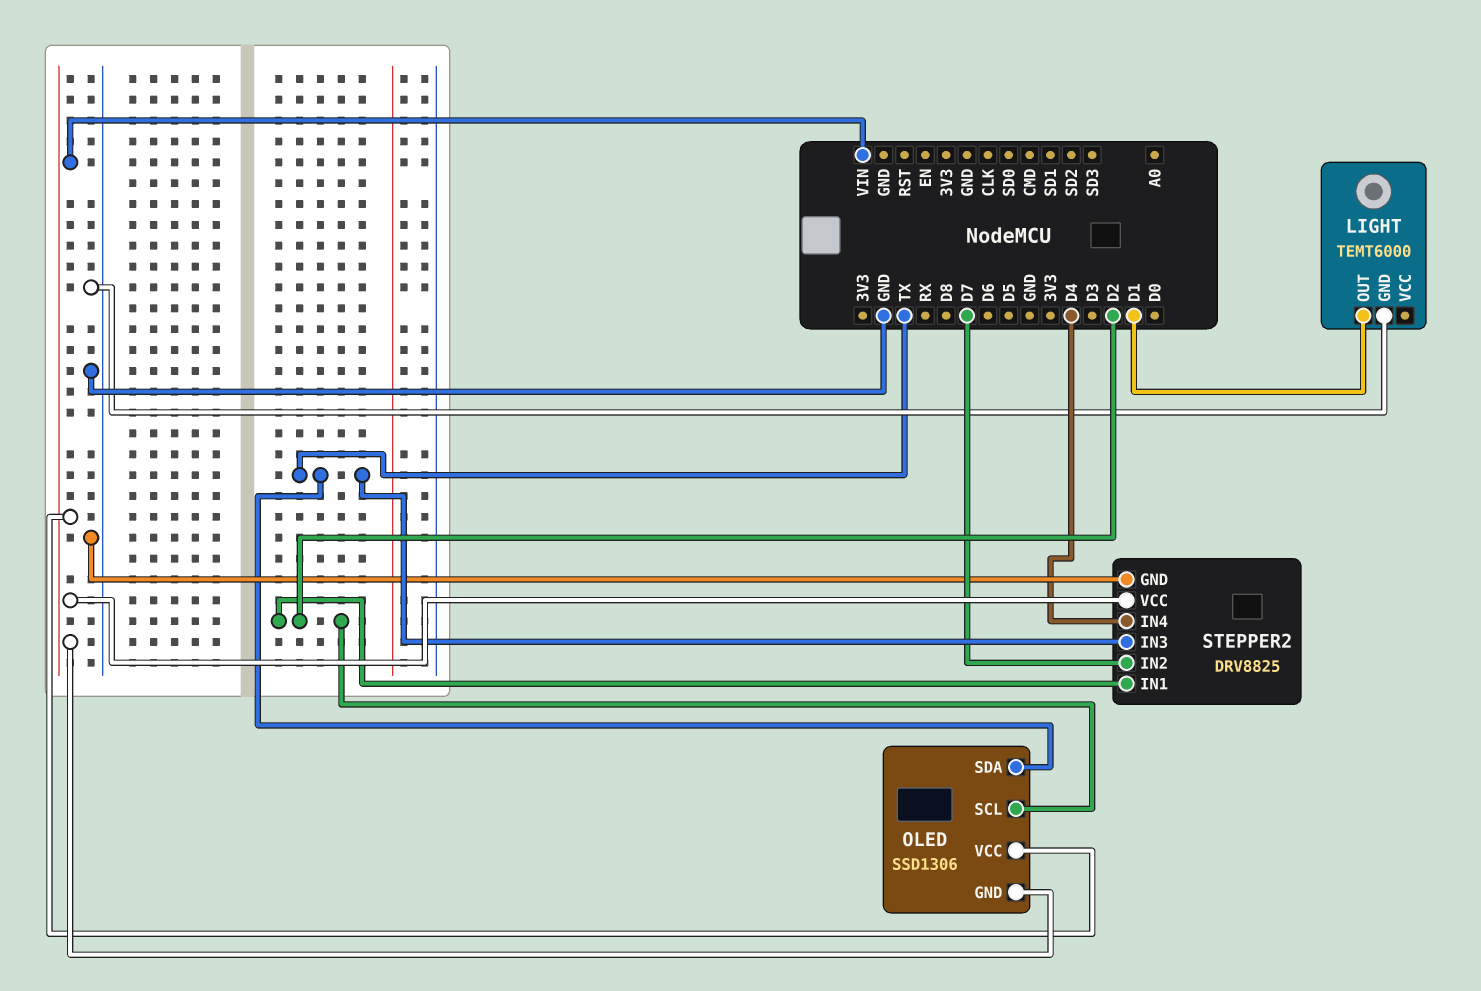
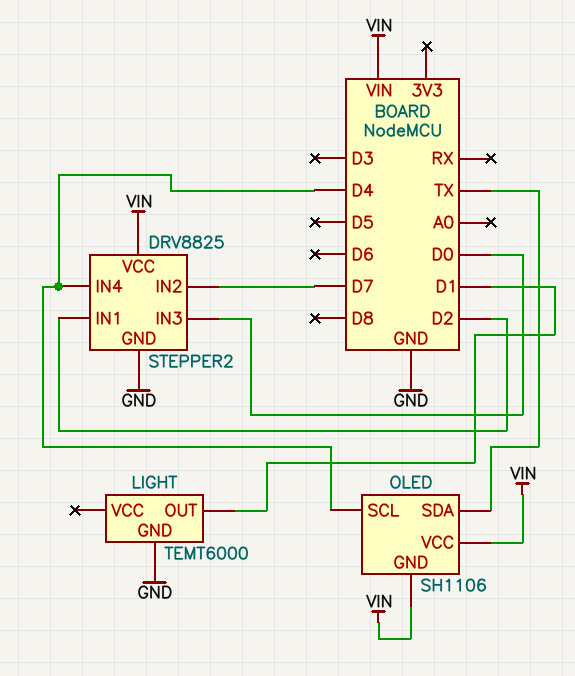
OLED: SSD1306 -> SH1106
OLED pin SCL: D2 -> D4
STEPPER2 pin IN3: TX -> D0

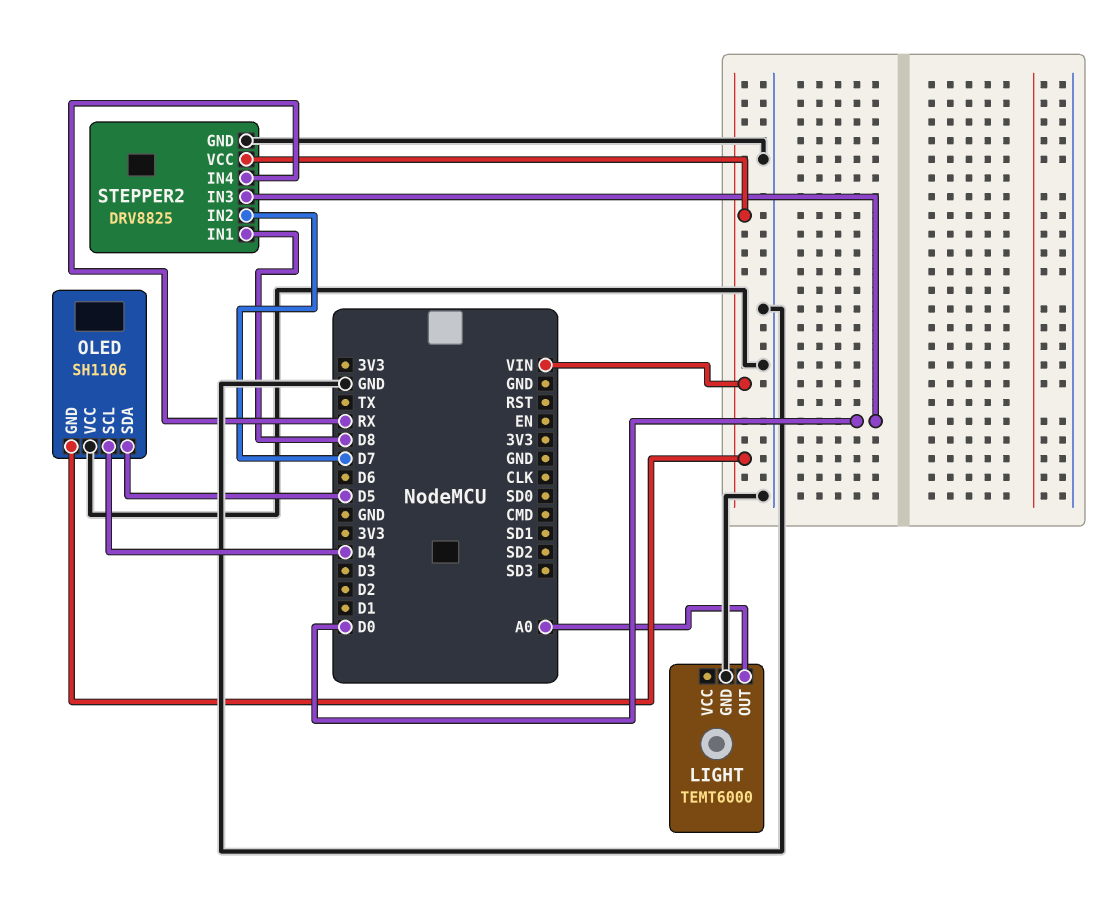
LIGHT pin OUT: D1 -> A0
OLED pin SDA: TX -> D5
OLED pin VCC: VIN -> GND
STEPPER2 pin IN1: D2 -> D8
STEPPER2 pin IN4: D4 -> RX

